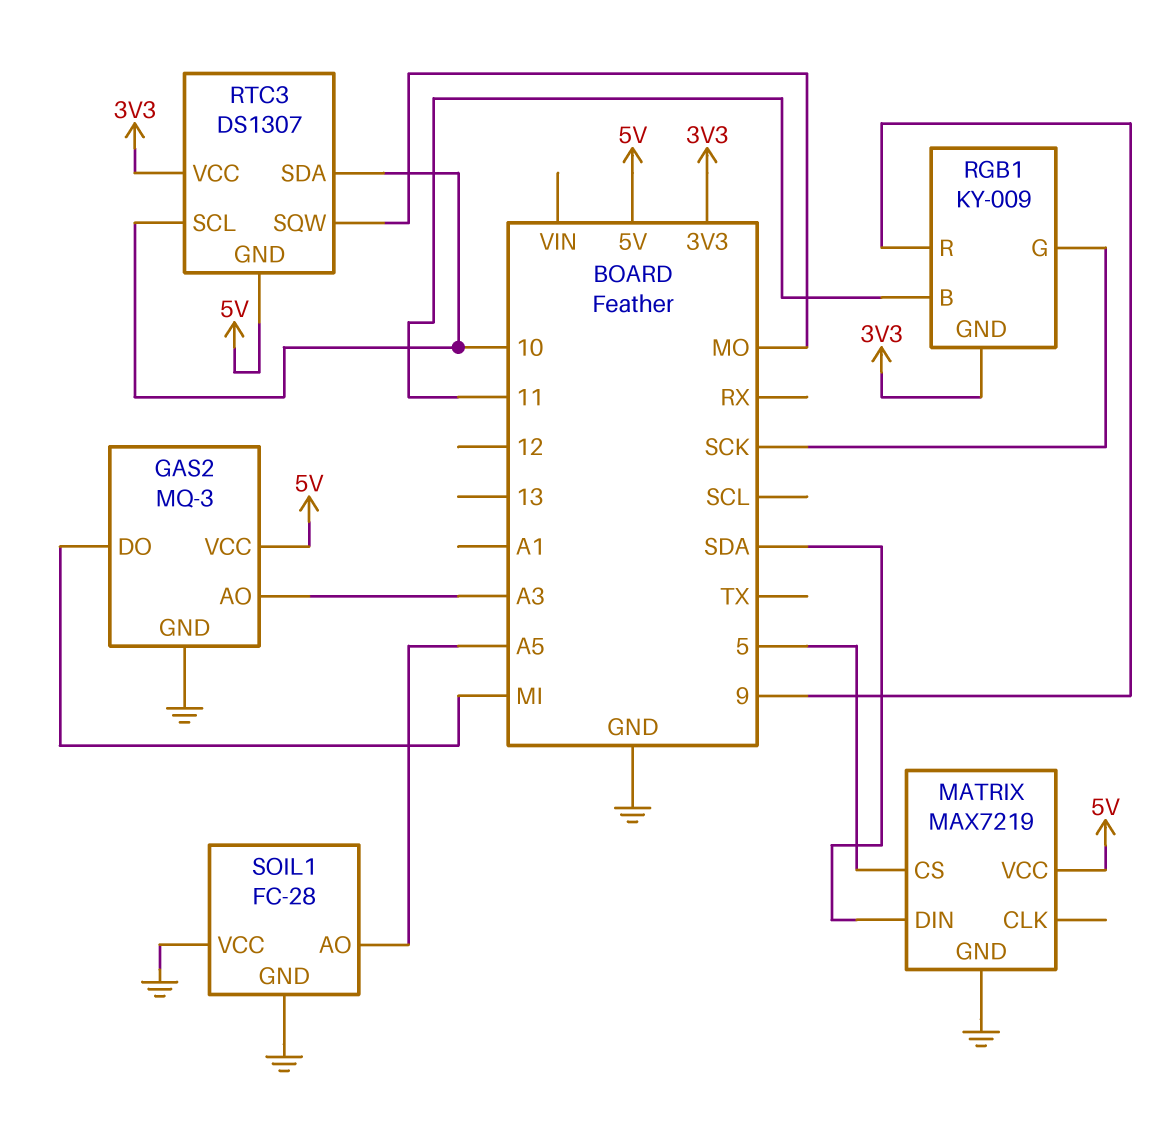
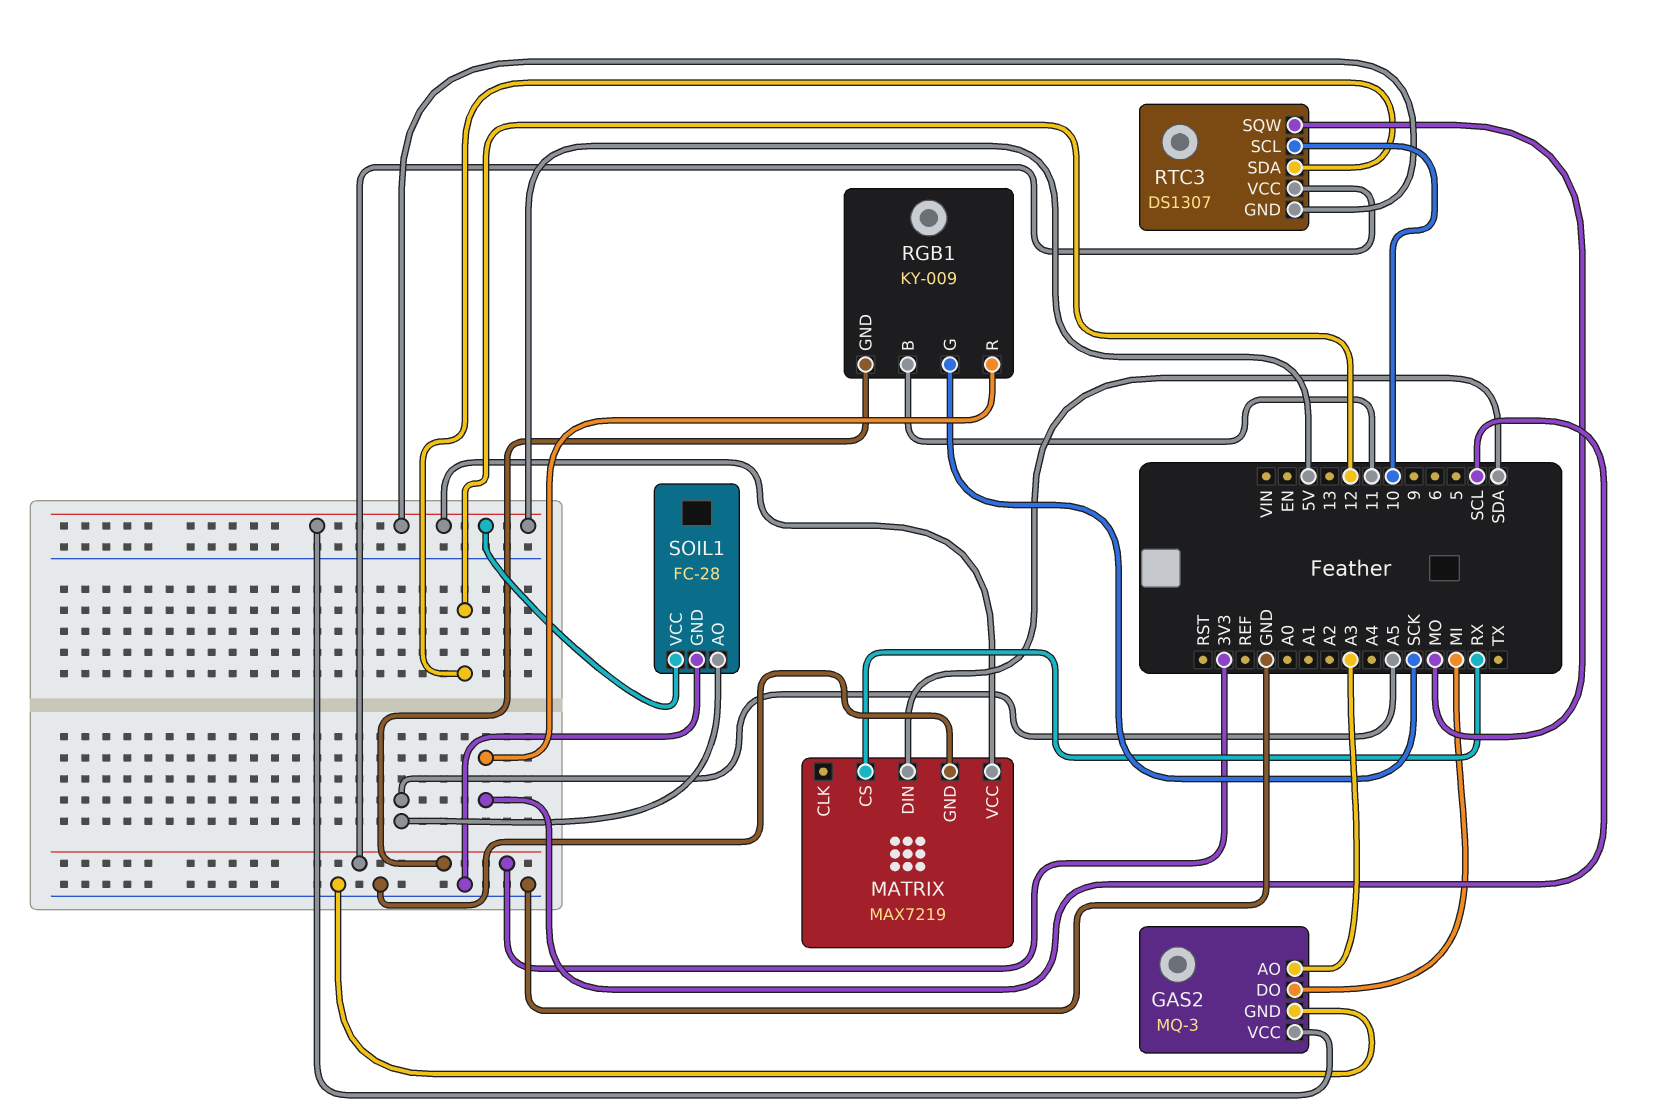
MATRIX pin CS: 5 -> RX
RGB1 pin R: 9 -> SCL
RTC3 pin SDA: 10 -> 12
SOIL1 pin VCC: GND -> 5V

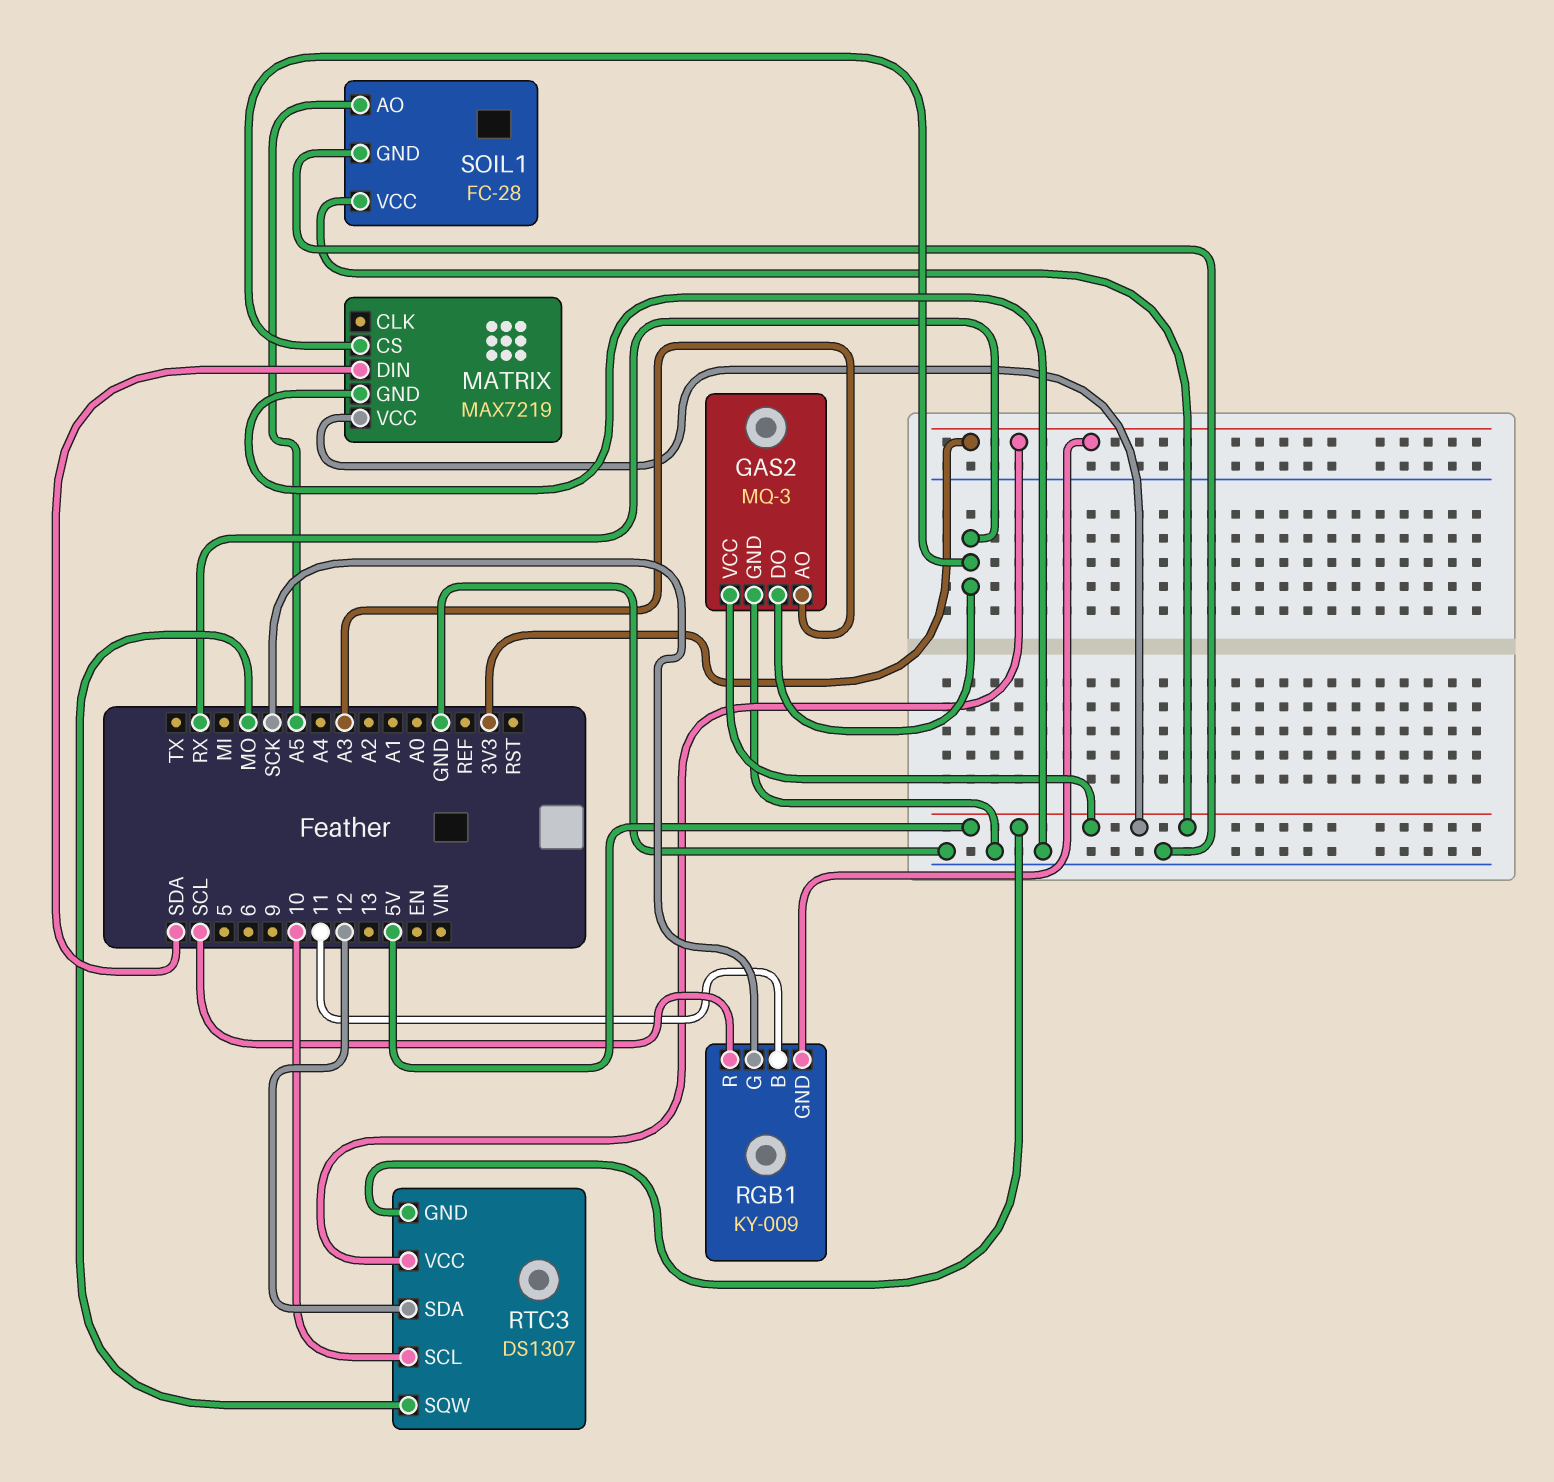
GAS2 pin DO: MI -> RX

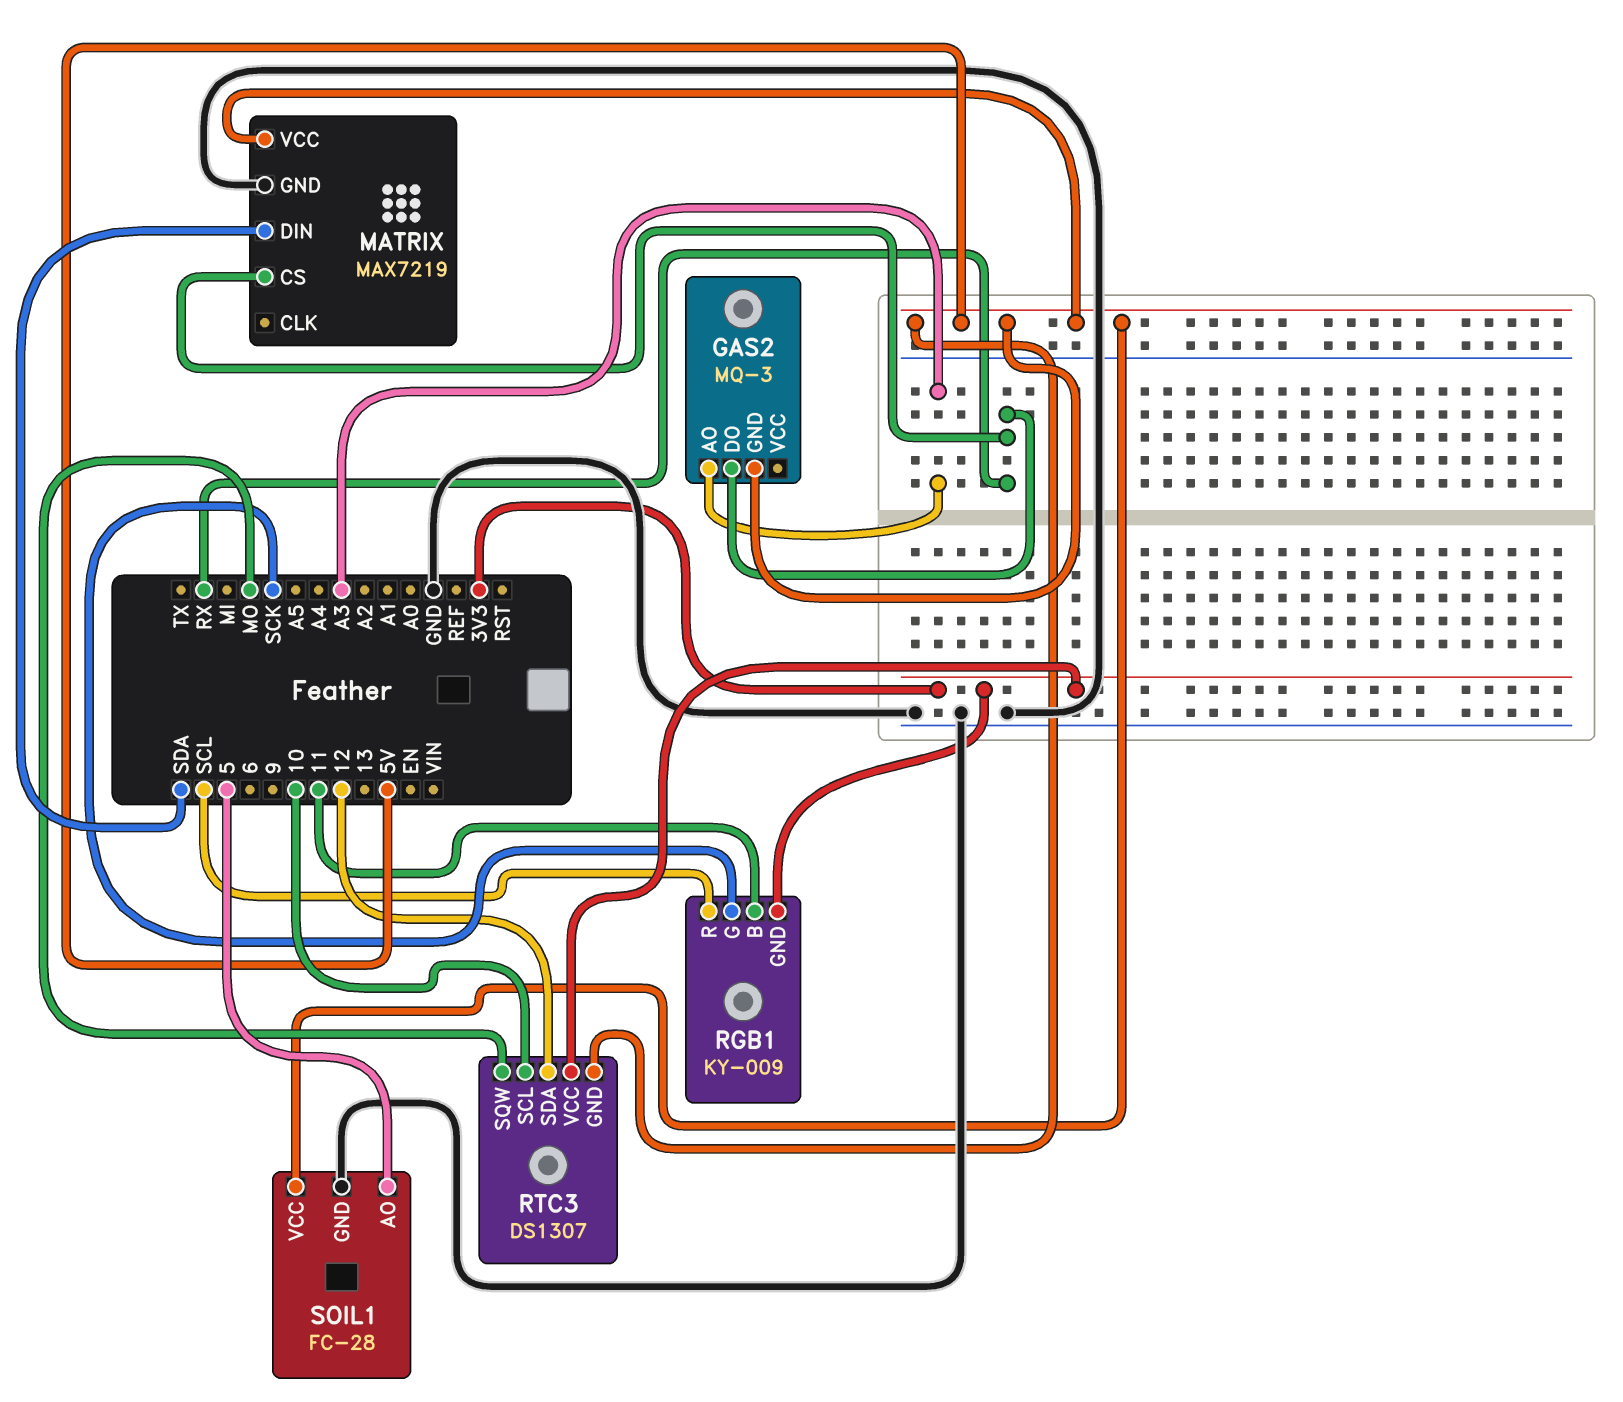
GAS2 pin GND: GND -> 5V
GAS2 pin VCC: 5V -> none
SOIL1 pin AO: A5 -> 5

